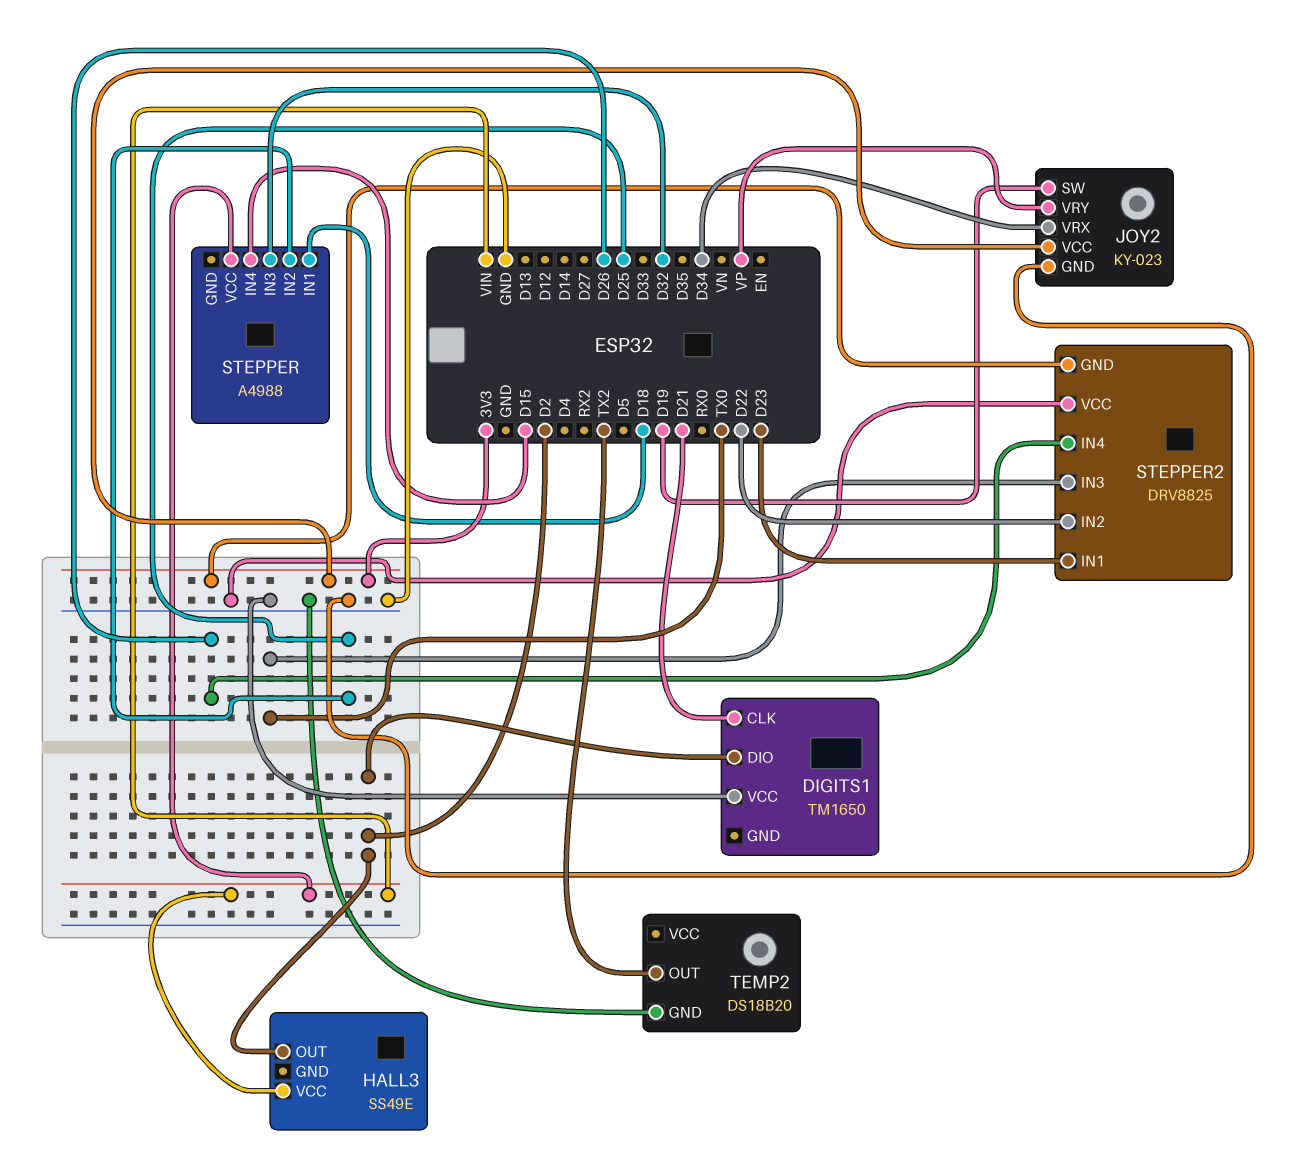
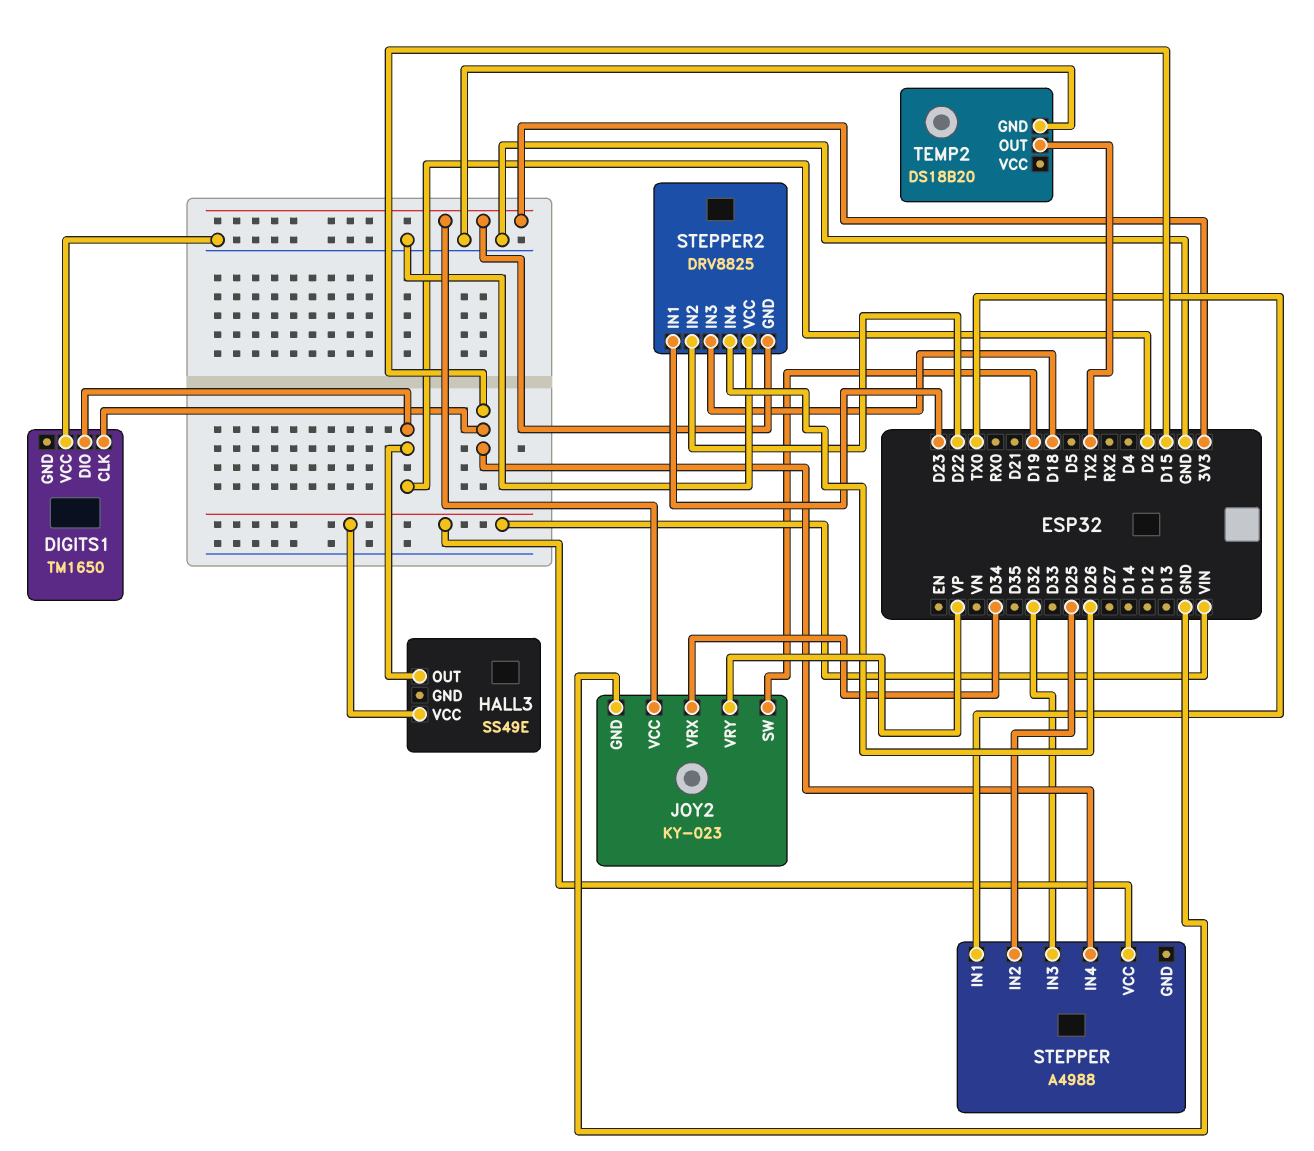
DIGITS1 pin CLK: D21 -> D15
STEPPER pin IN1: D18 -> TX0
STEPPER2 pin IN3: TX0 -> D18

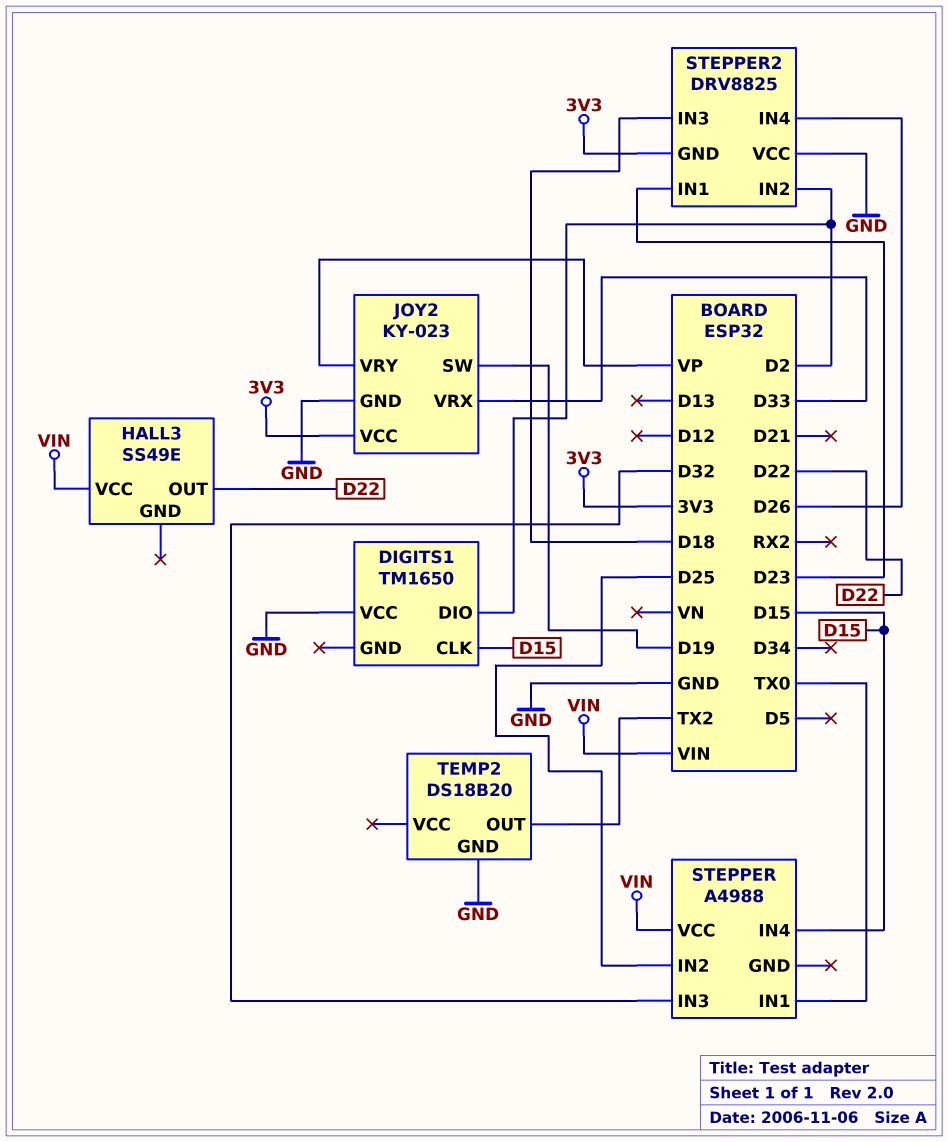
HALL3 pin OUT: D2 -> D22
JOY2 pin VRX: D34 -> D33
STEPPER2 pin IN2: D22 -> D2

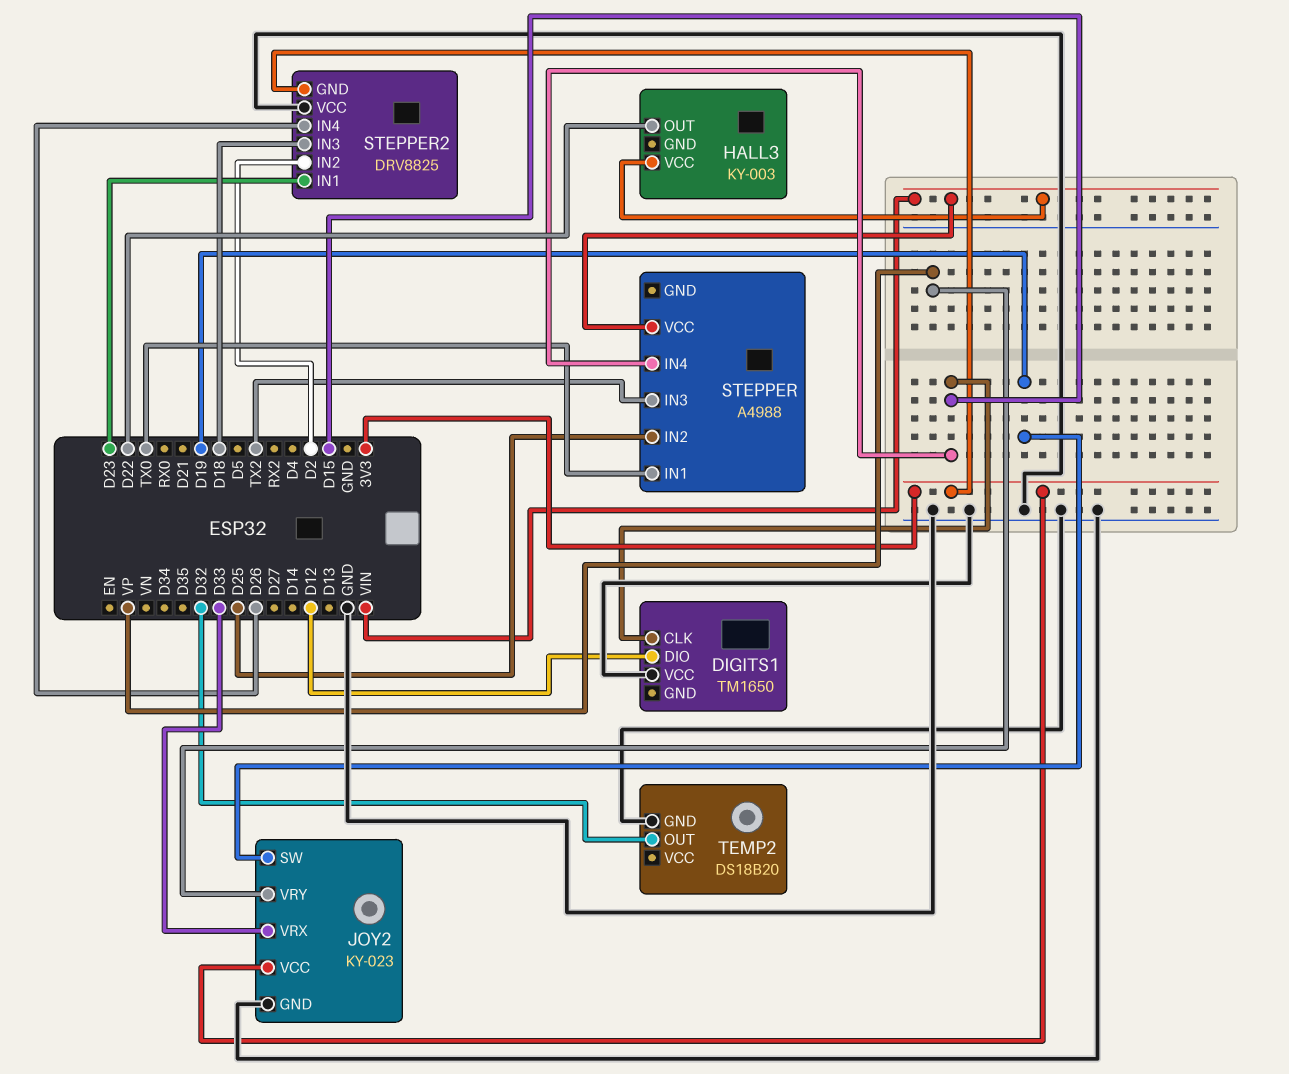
DIGITS1 pin DIO: D2 -> D12
HALL3: SS49E -> KY-003
STEPPER pin IN3: D32 -> TX2
TEMP2 pin OUT: TX2 -> D32

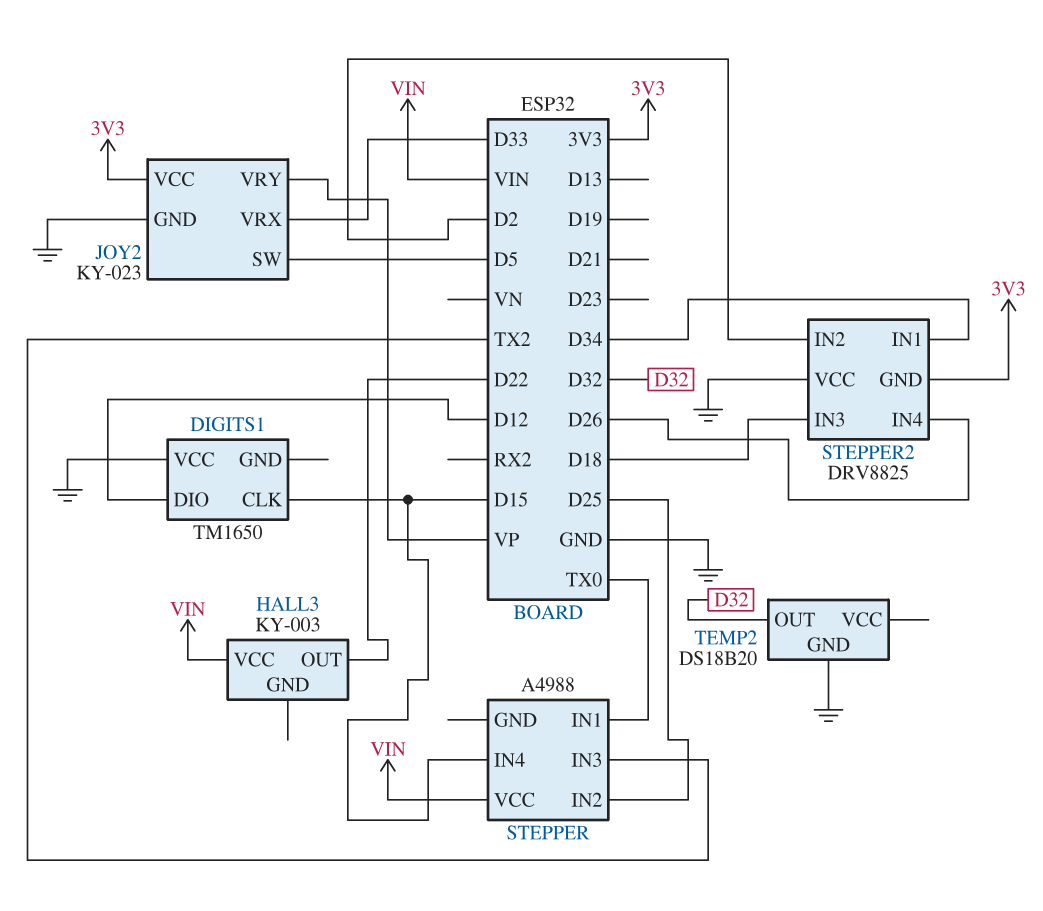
JOY2 pin SW: D19 -> D5
STEPPER2 pin IN1: D23 -> D34

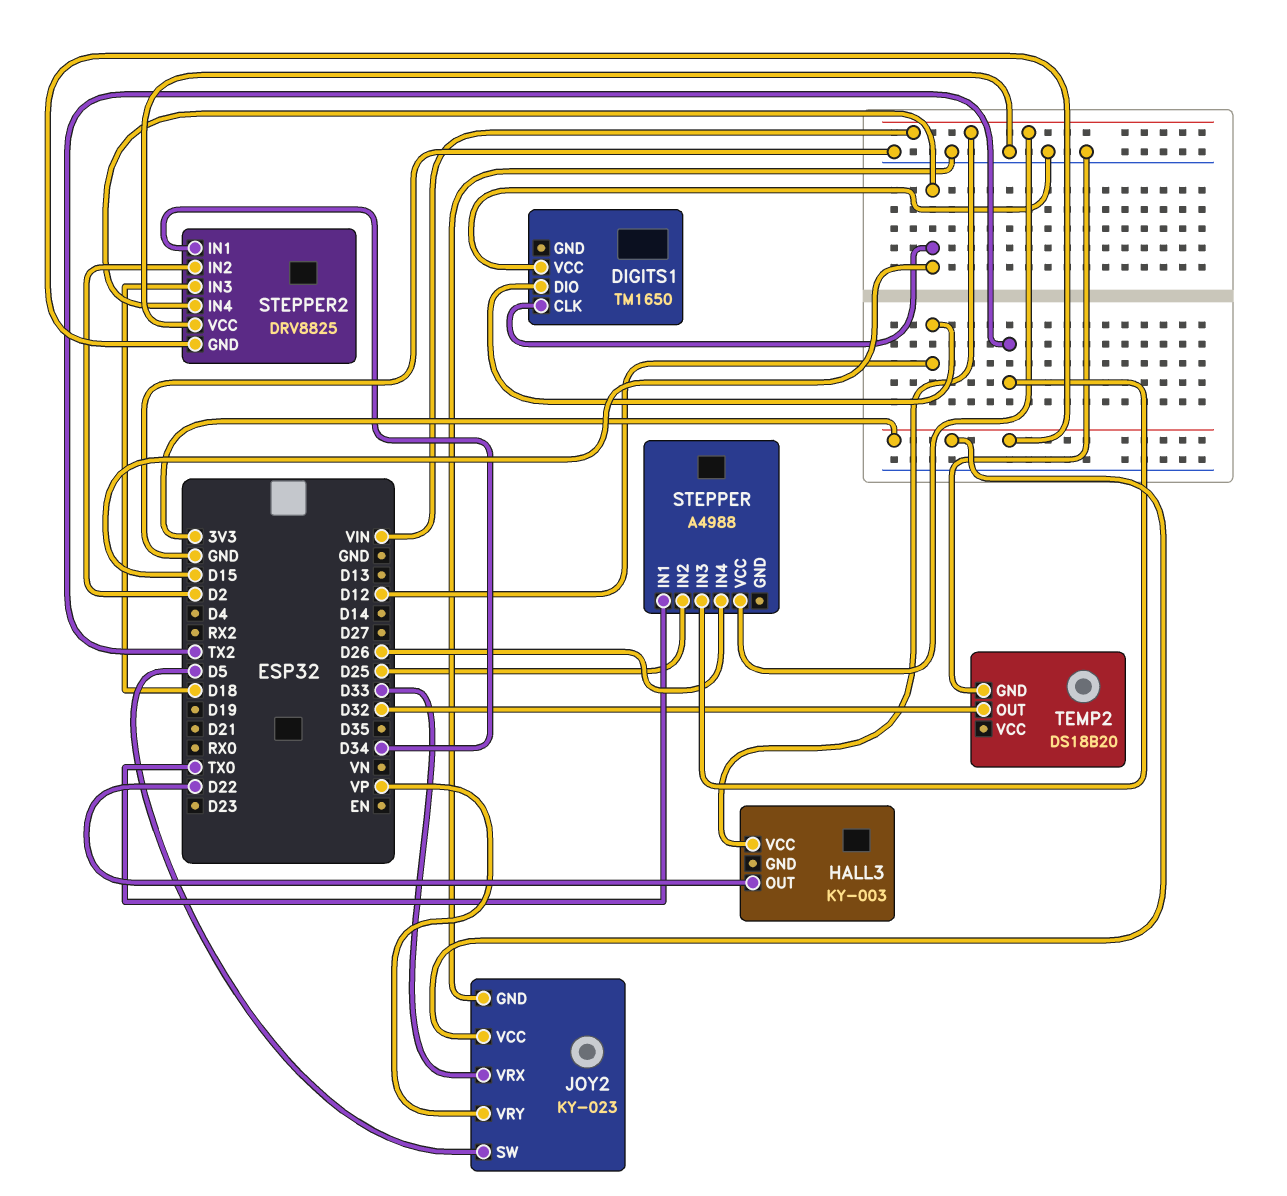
STEPPER pin IN4: D15 -> D26
STEPPER2 pin IN4: D26 -> D15

